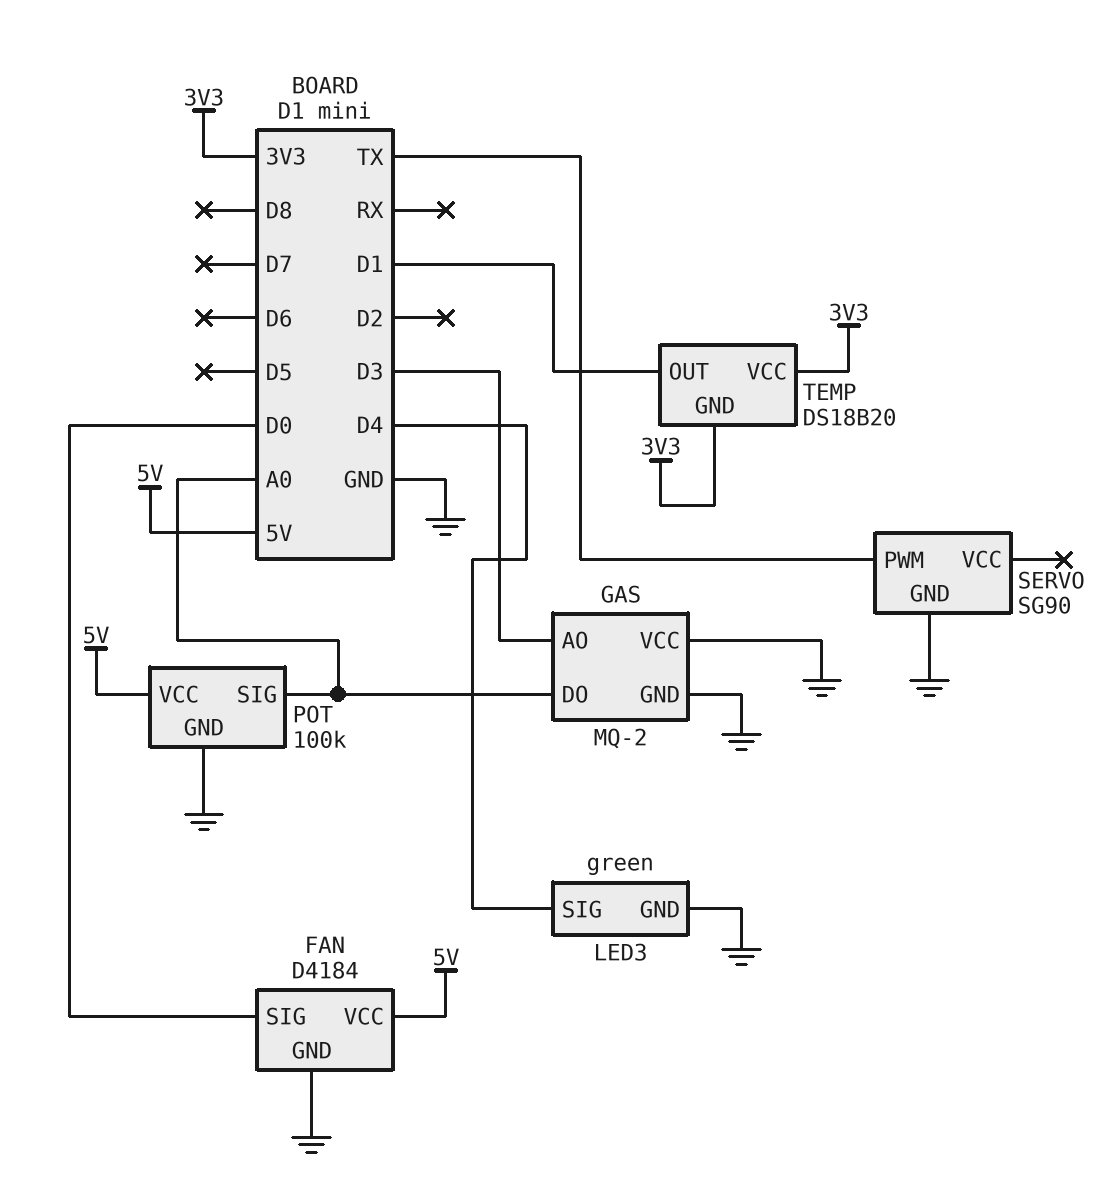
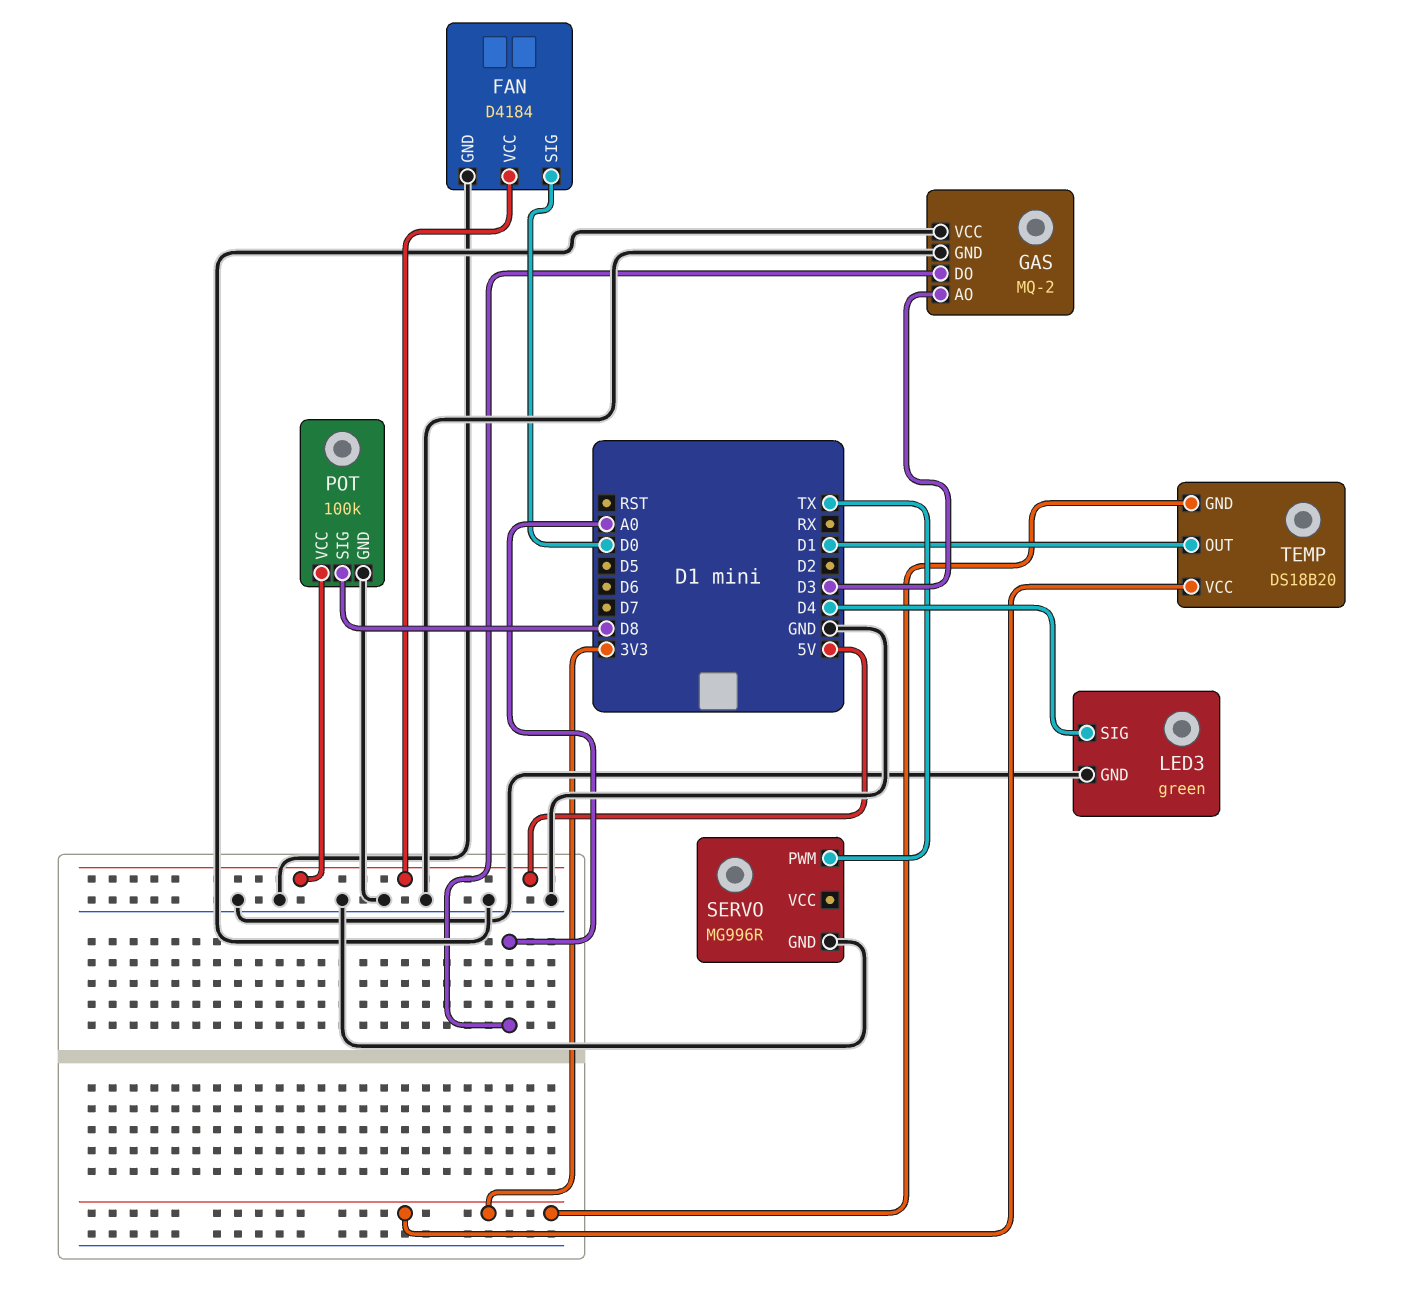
POT pin SIG: A0 -> D8
SERVO: SG90 -> MG996R

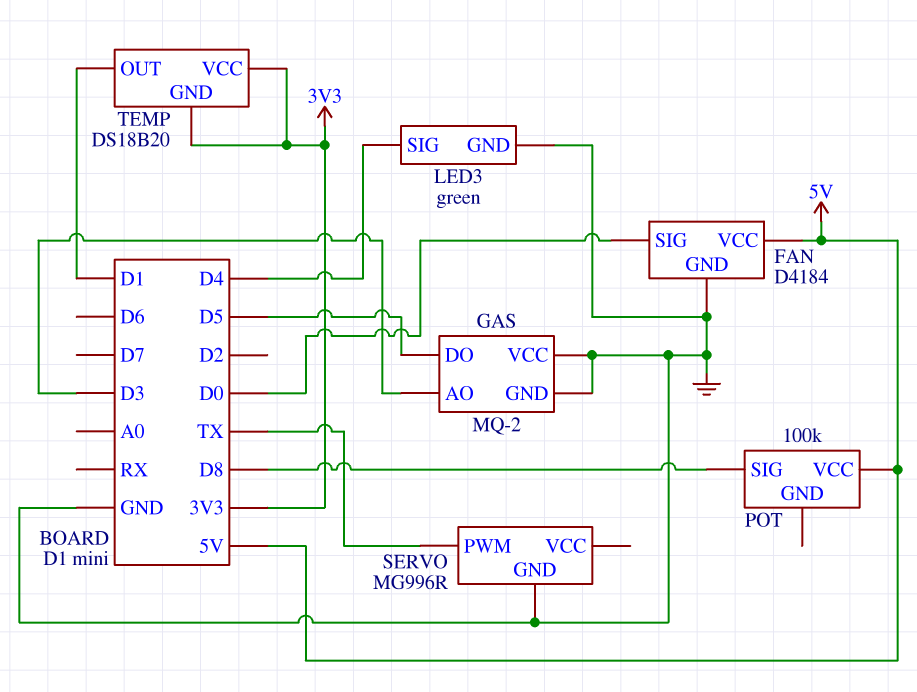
GAS pin DO: A0 -> D5
POT pin GND: GND -> none

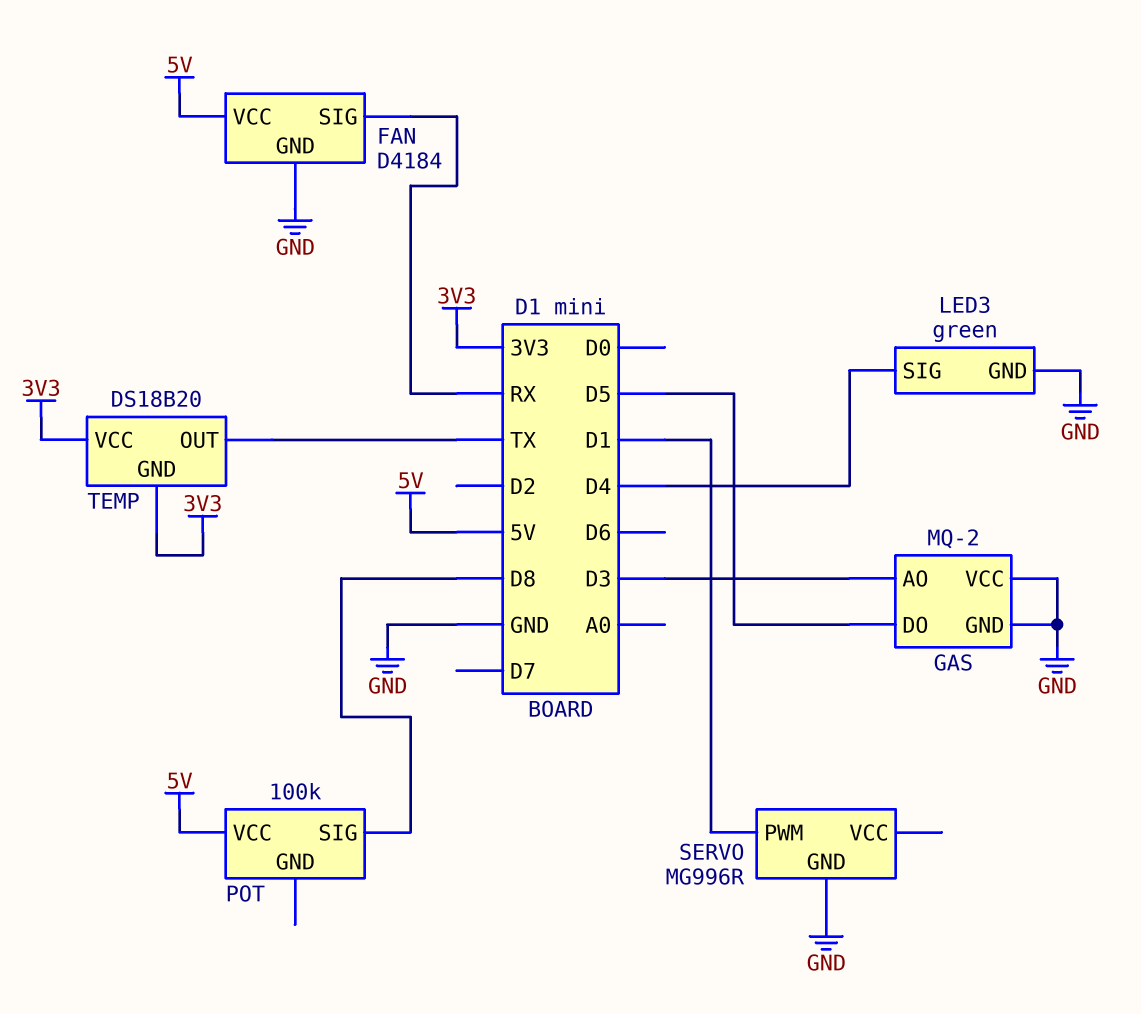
FAN pin SIG: D0 -> RX
SERVO pin PWM: TX -> D1
TEMP pin OUT: D1 -> TX

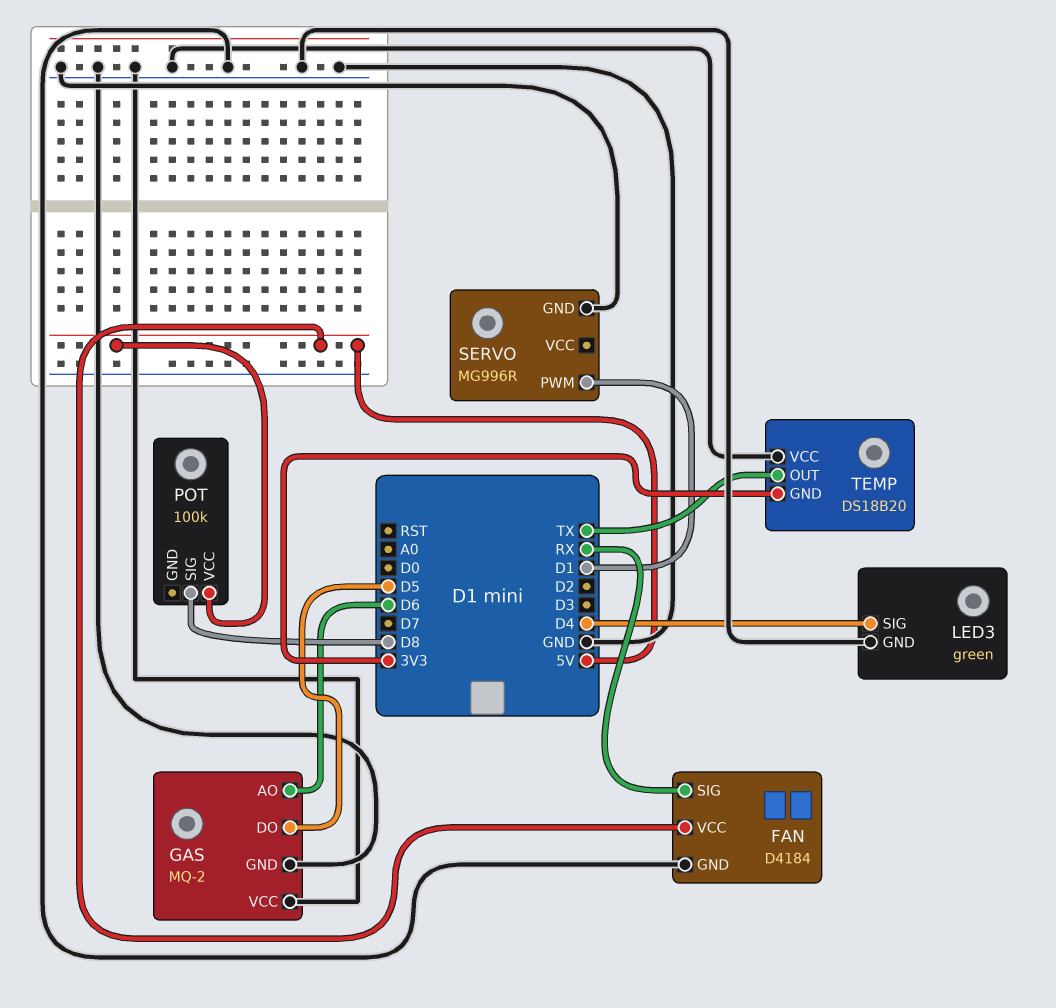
GAS pin AO: D3 -> D6
TEMP pin VCC: 3V3 -> GND

